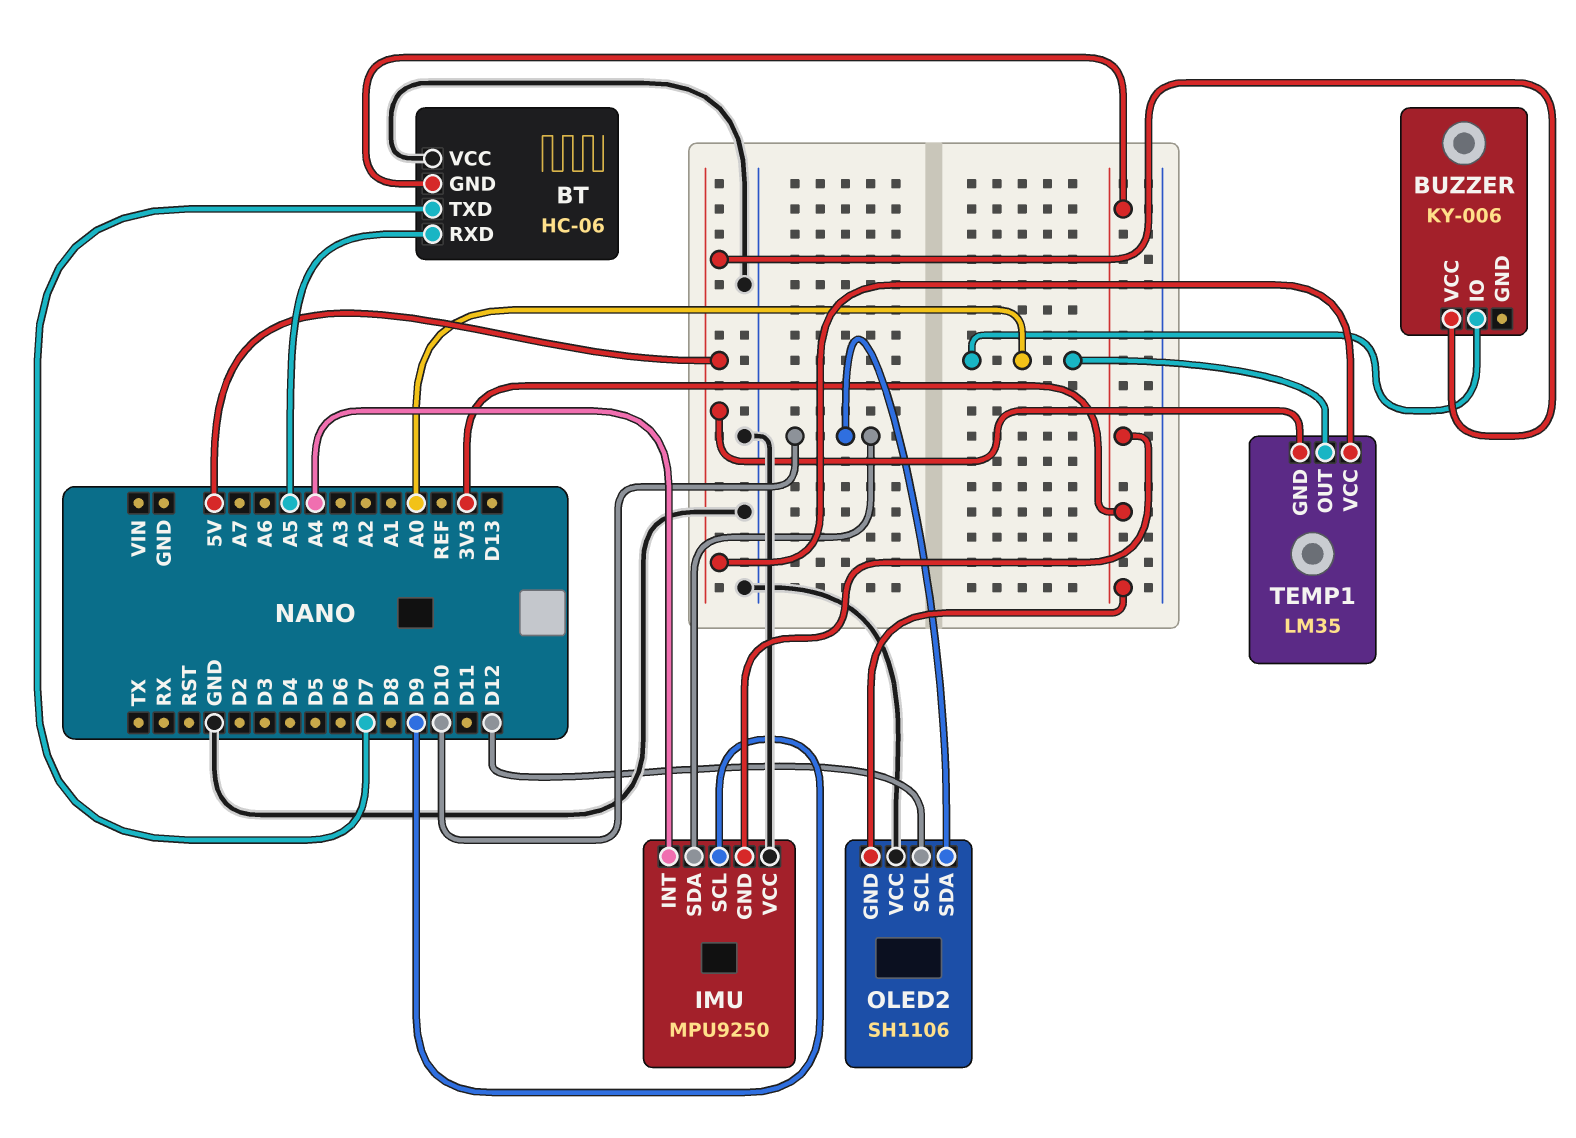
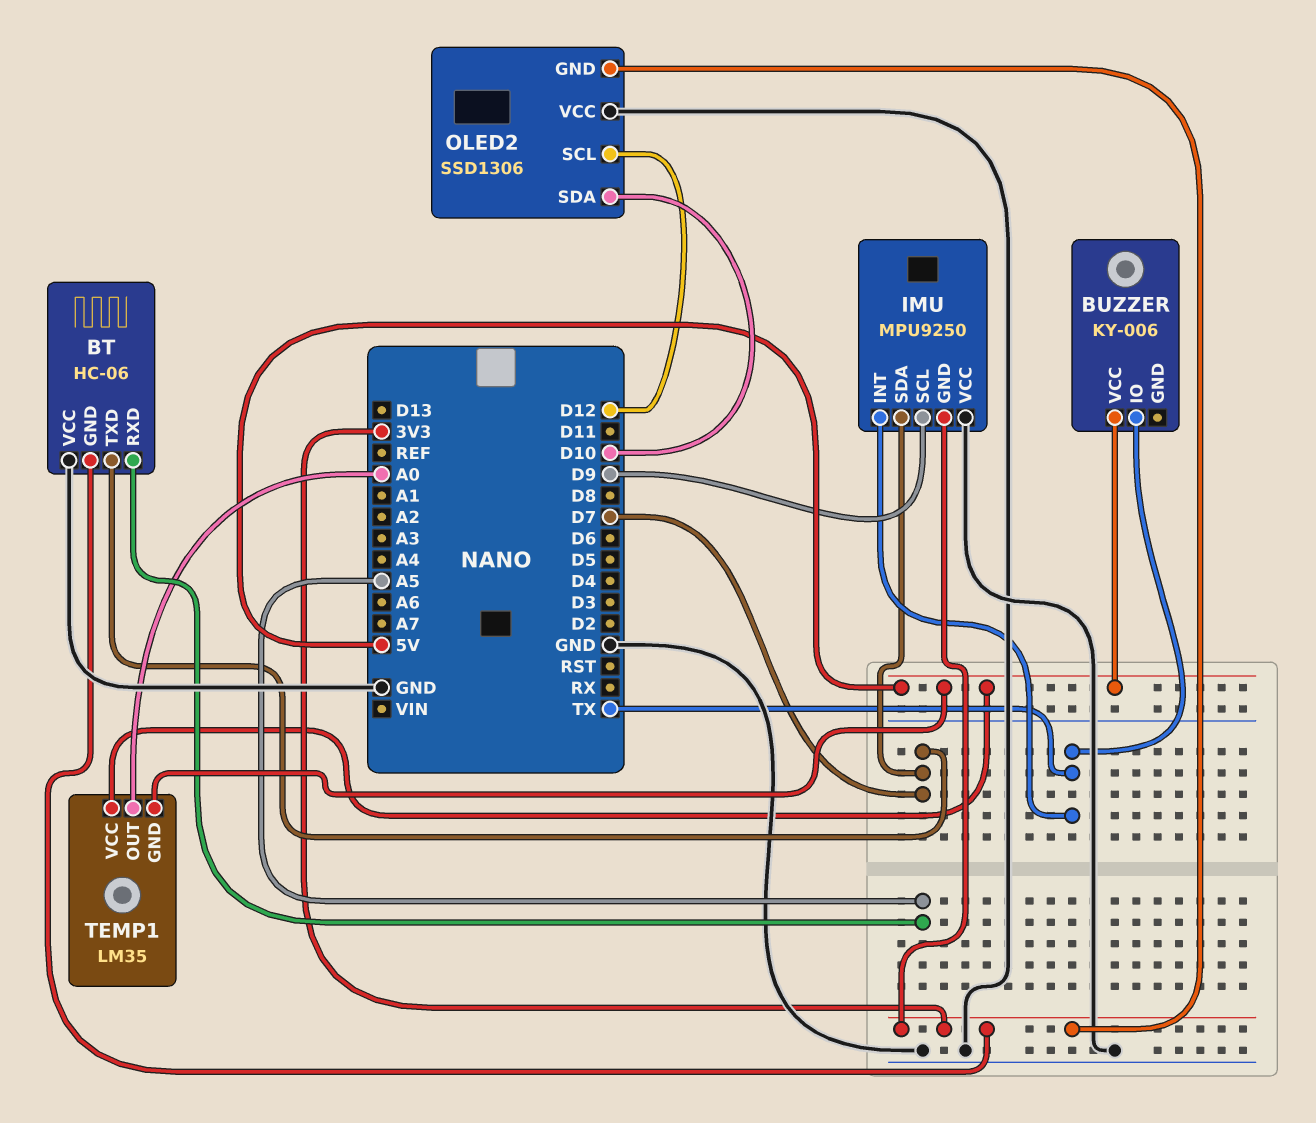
BUZZER pin IO: A0 -> TX
IMU pin INT: A4 -> TX
IMU pin SDA: D10 -> D7
OLED2: SH1106 -> SSD1306

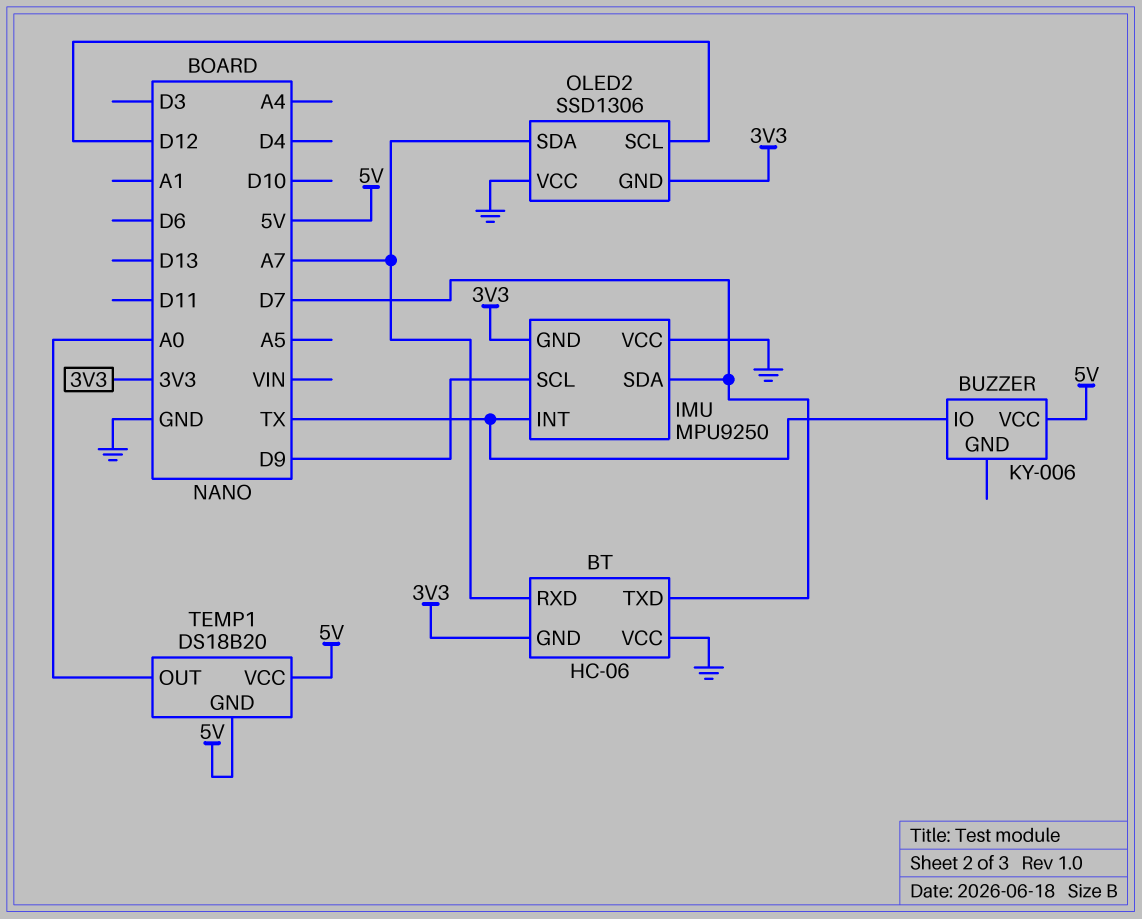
BT pin RXD: A5 -> A7
OLED2 pin SDA: D10 -> A7
TEMP1: LM35 -> DS18B20

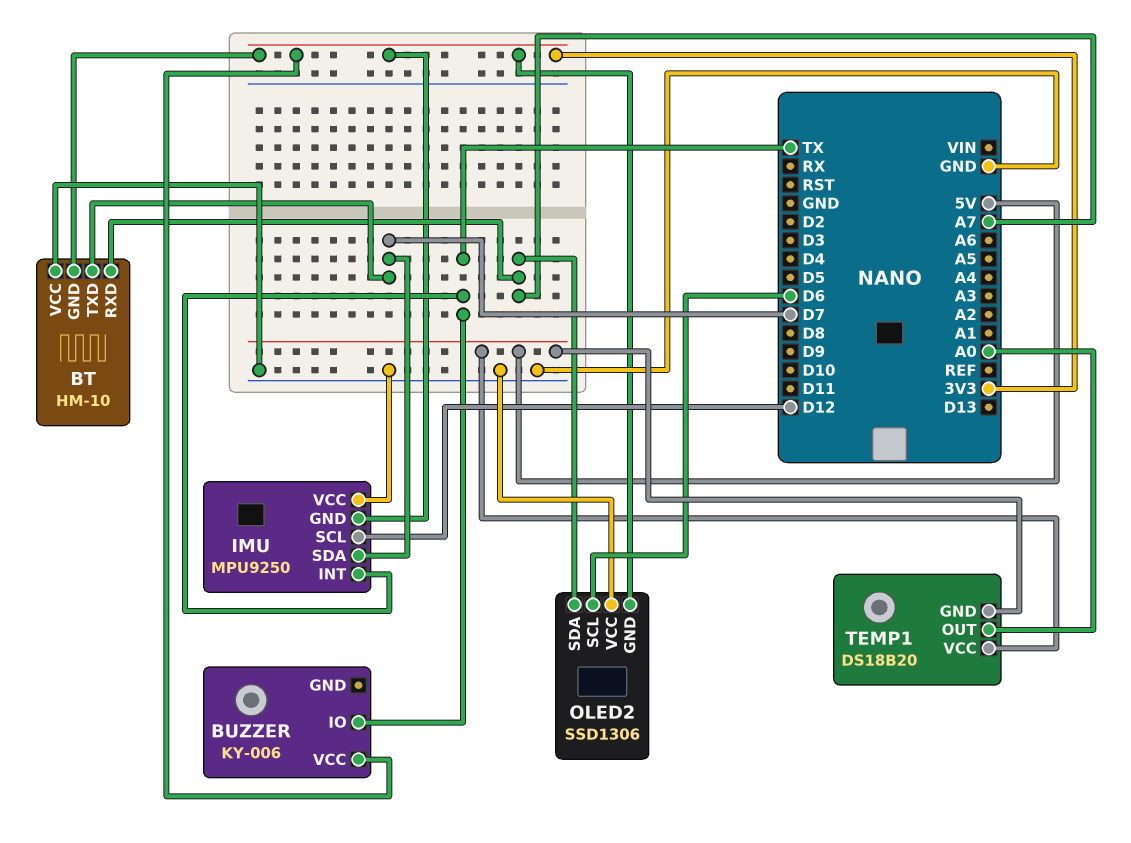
BT: HC-06 -> HM-10
BUZZER pin VCC: 5V -> 3V3
IMU pin SCL: D9 -> D12
OLED2 pin SCL: D12 -> D6

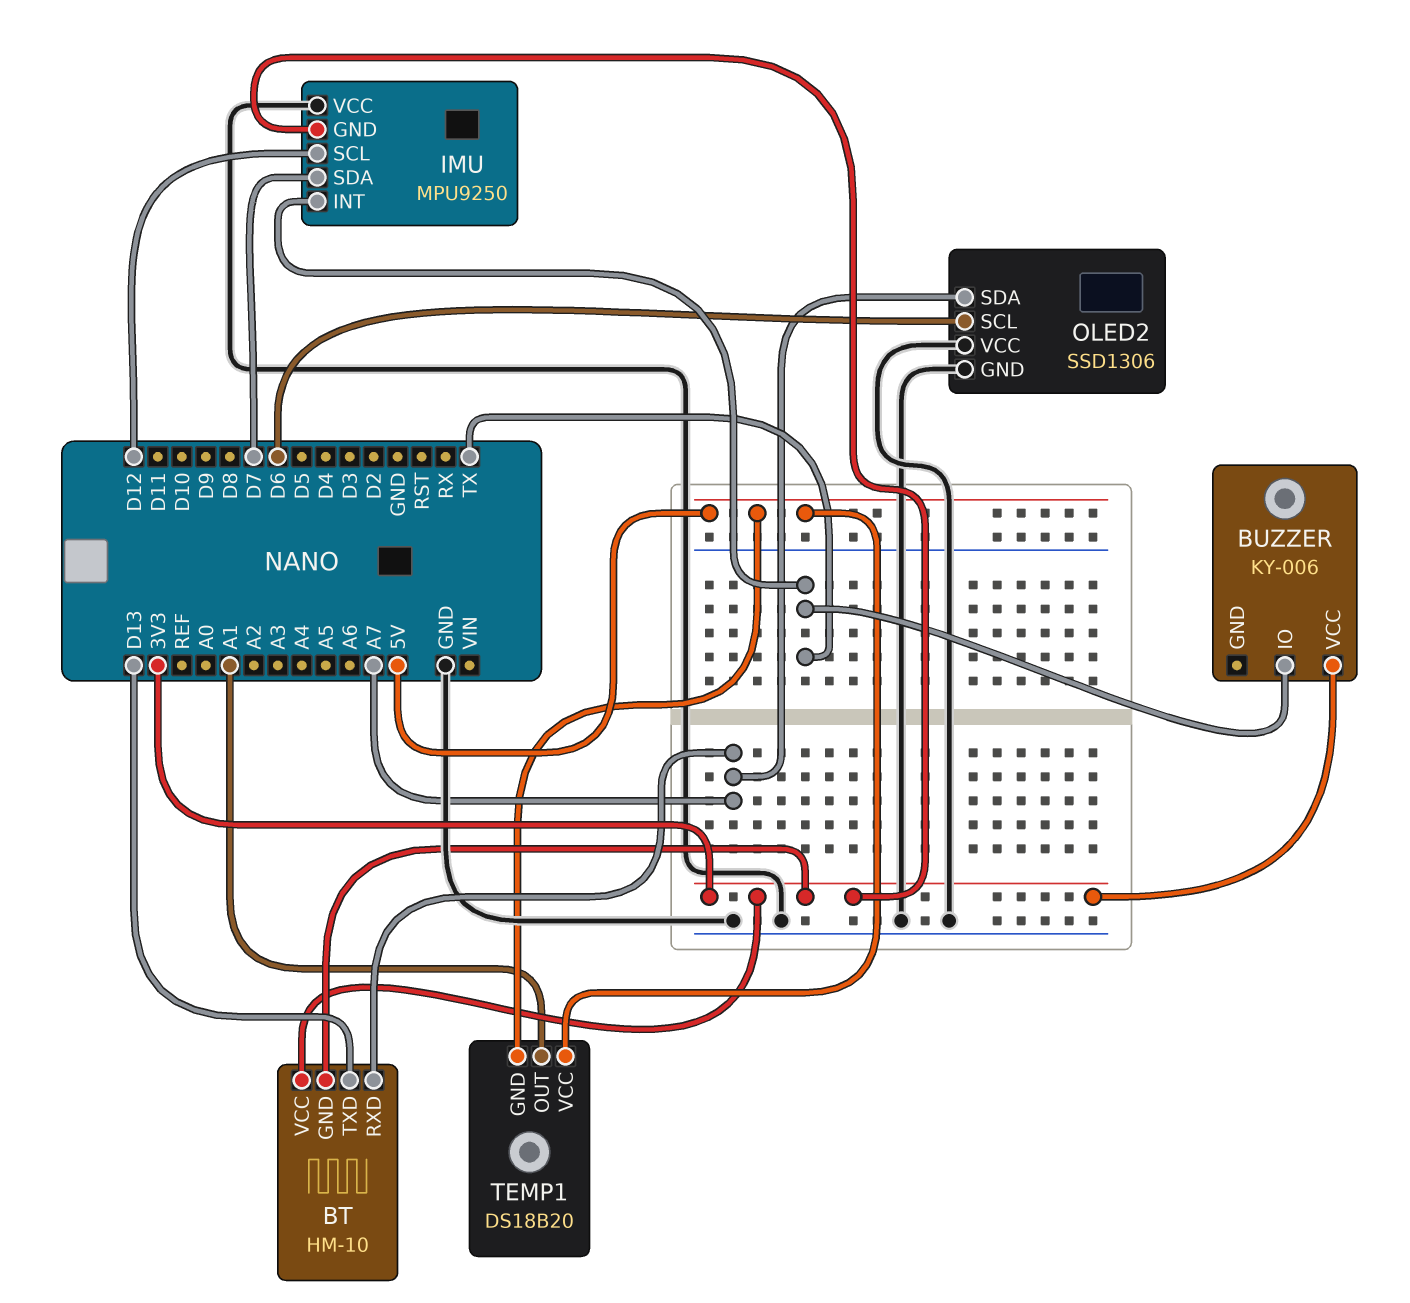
BT pin TXD: D7 -> D13
BT pin VCC: GND -> 3V3
OLED2 pin GND: 3V3 -> GND
TEMP1 pin OUT: A0 -> A1

